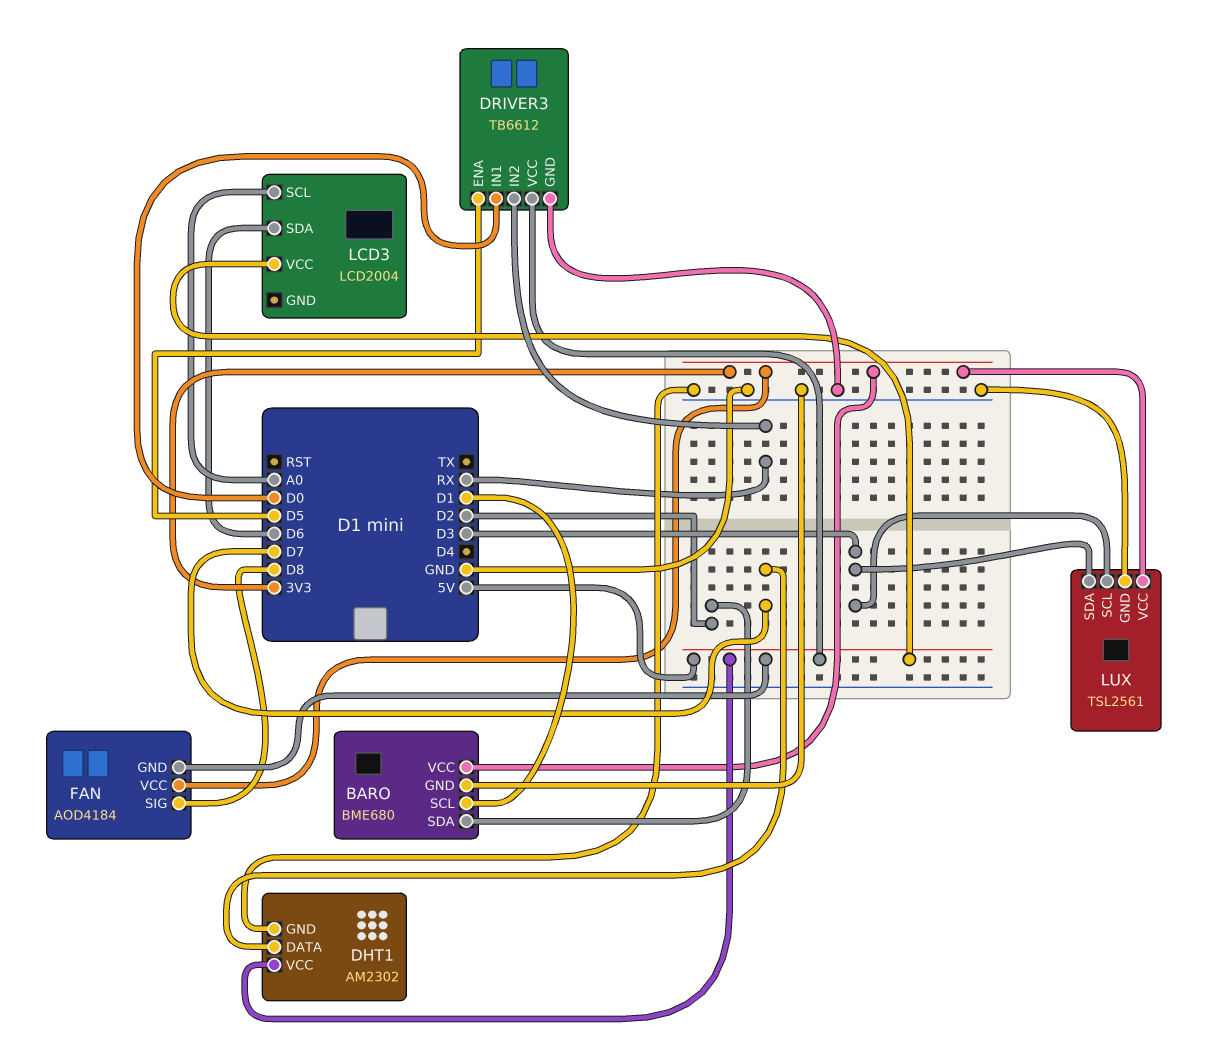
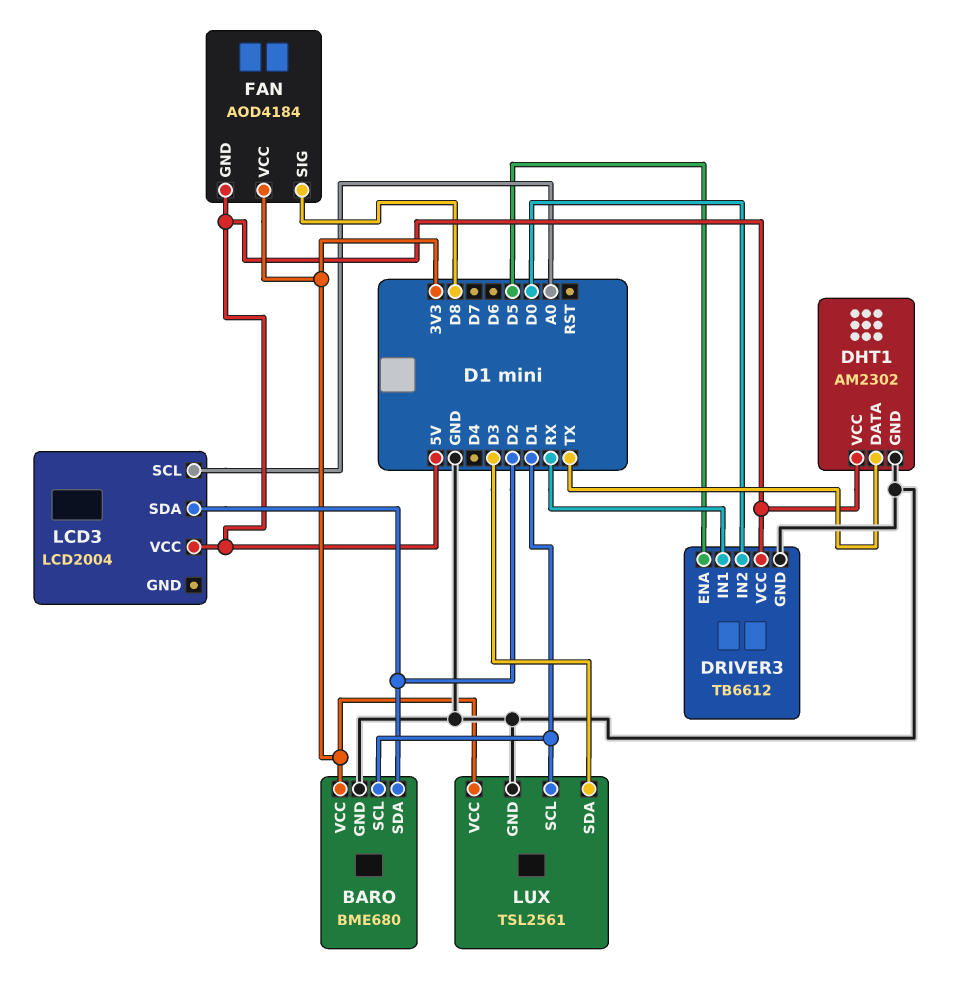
DHT1 pin DATA: D7 -> TX
DRIVER3 pin IN1: D0 -> RX
DRIVER3 pin IN2: RX -> D0
LCD3 pin SDA: D6 -> D2
LUX pin SCL: D3 -> D1

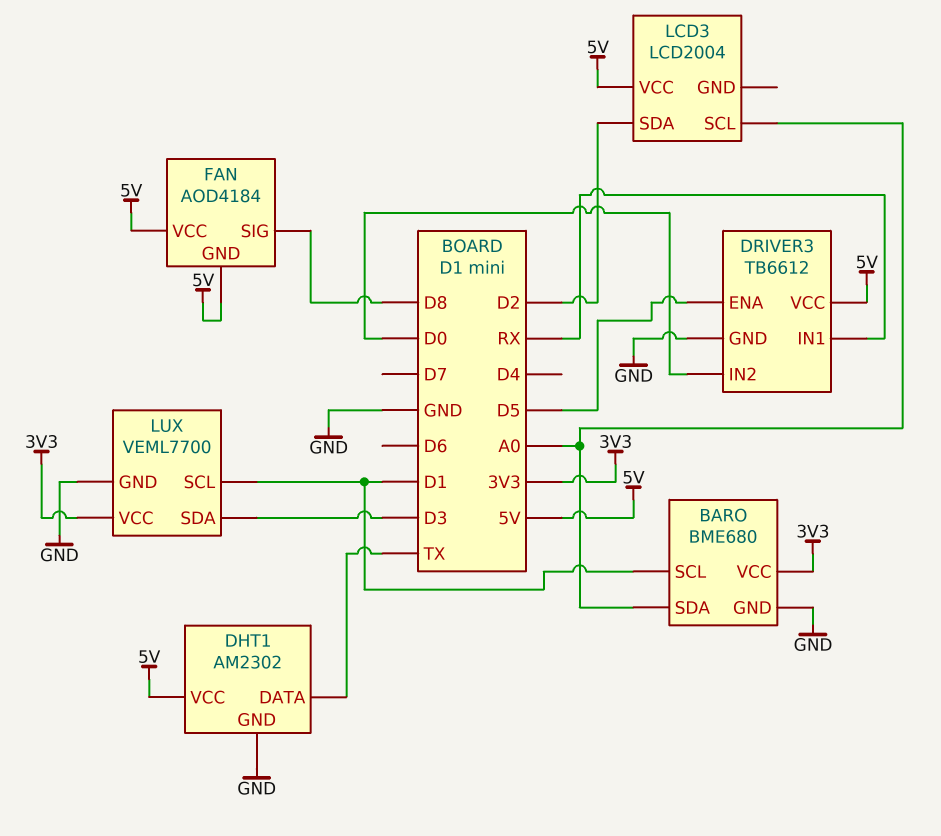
BARO pin SDA: D2 -> A0
FAN pin VCC: 3V3 -> 5V
LUX: TSL2561 -> VEML7700

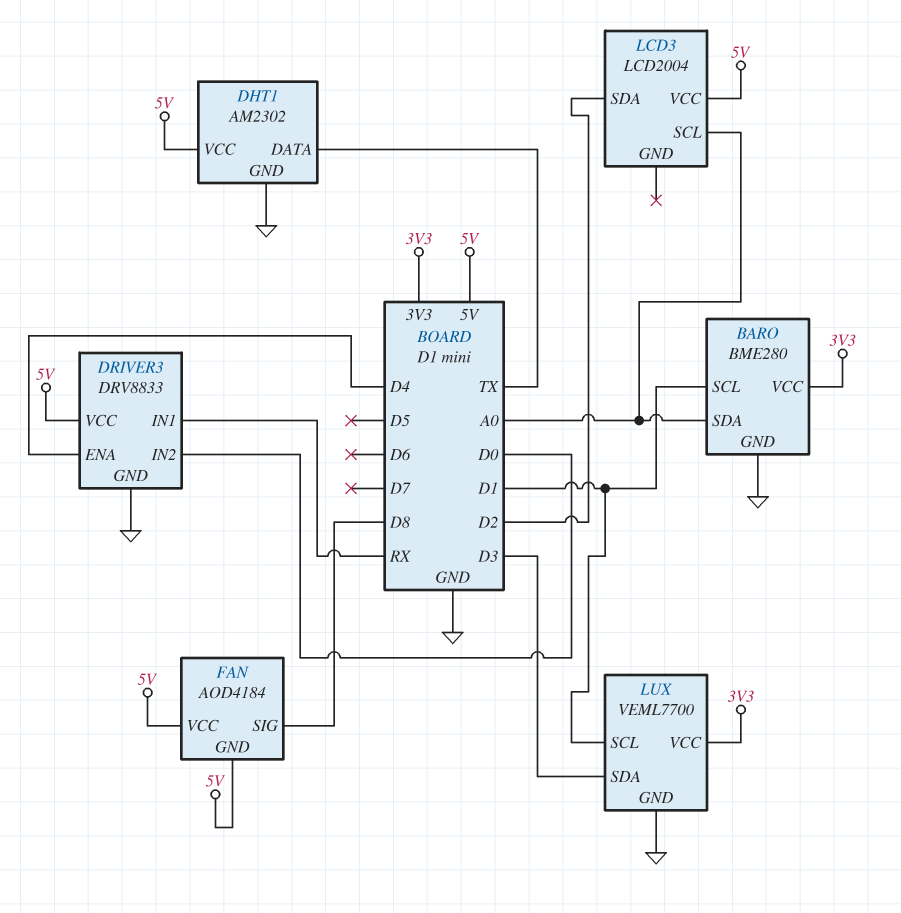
BARO: BME680 -> BME280
DRIVER3: TB6612 -> DRV8833
DRIVER3 pin ENA: D5 -> D4

